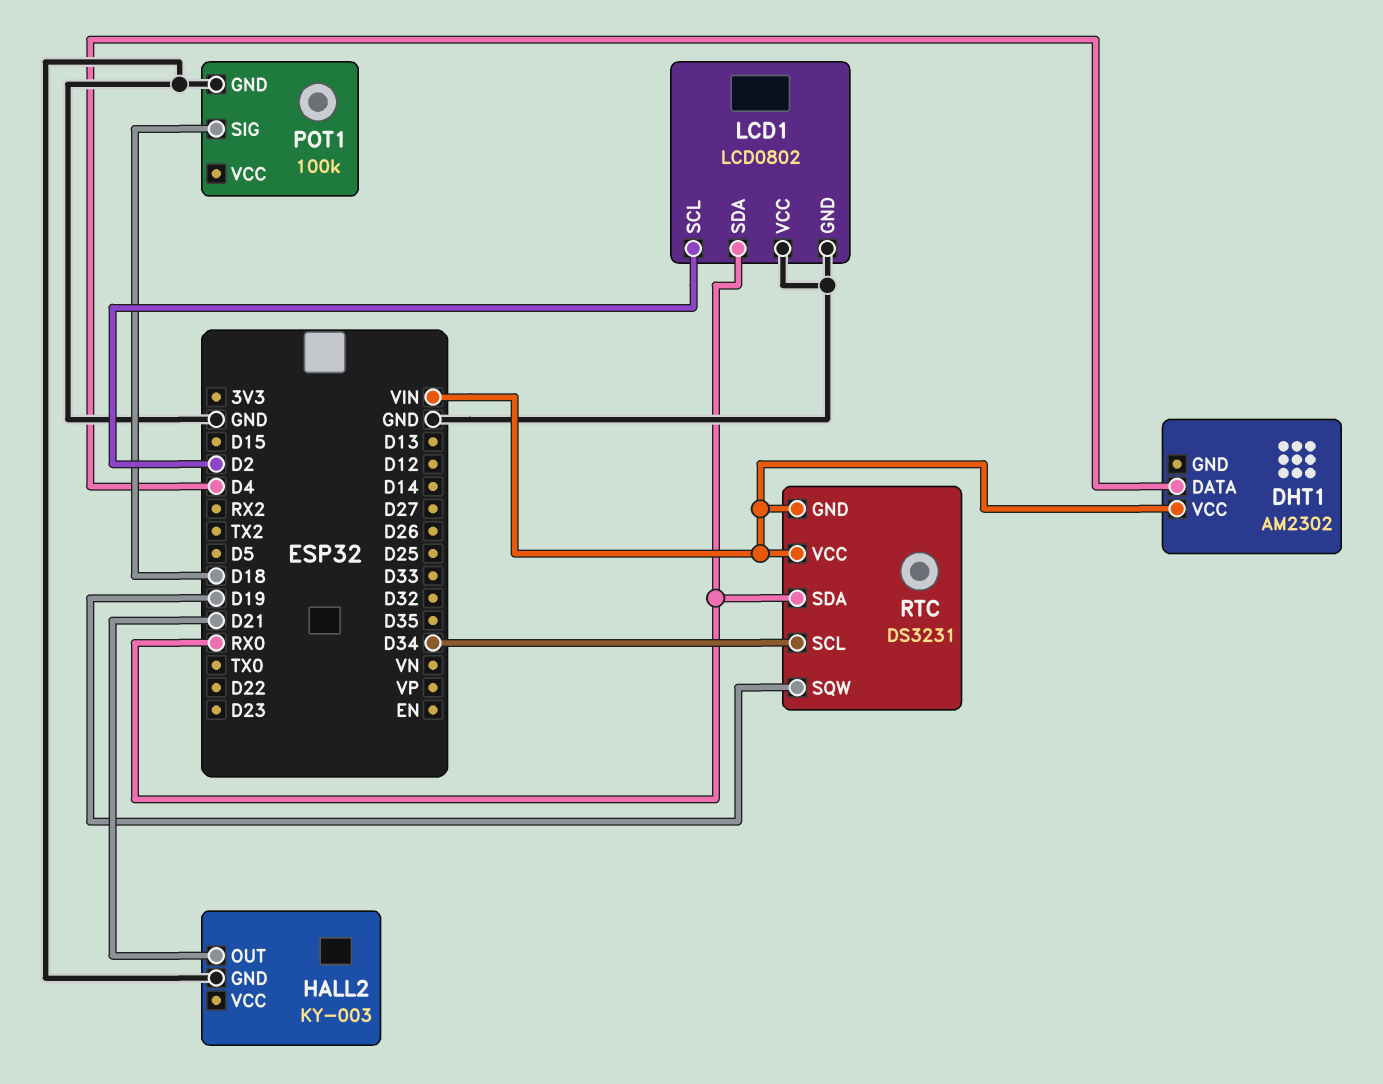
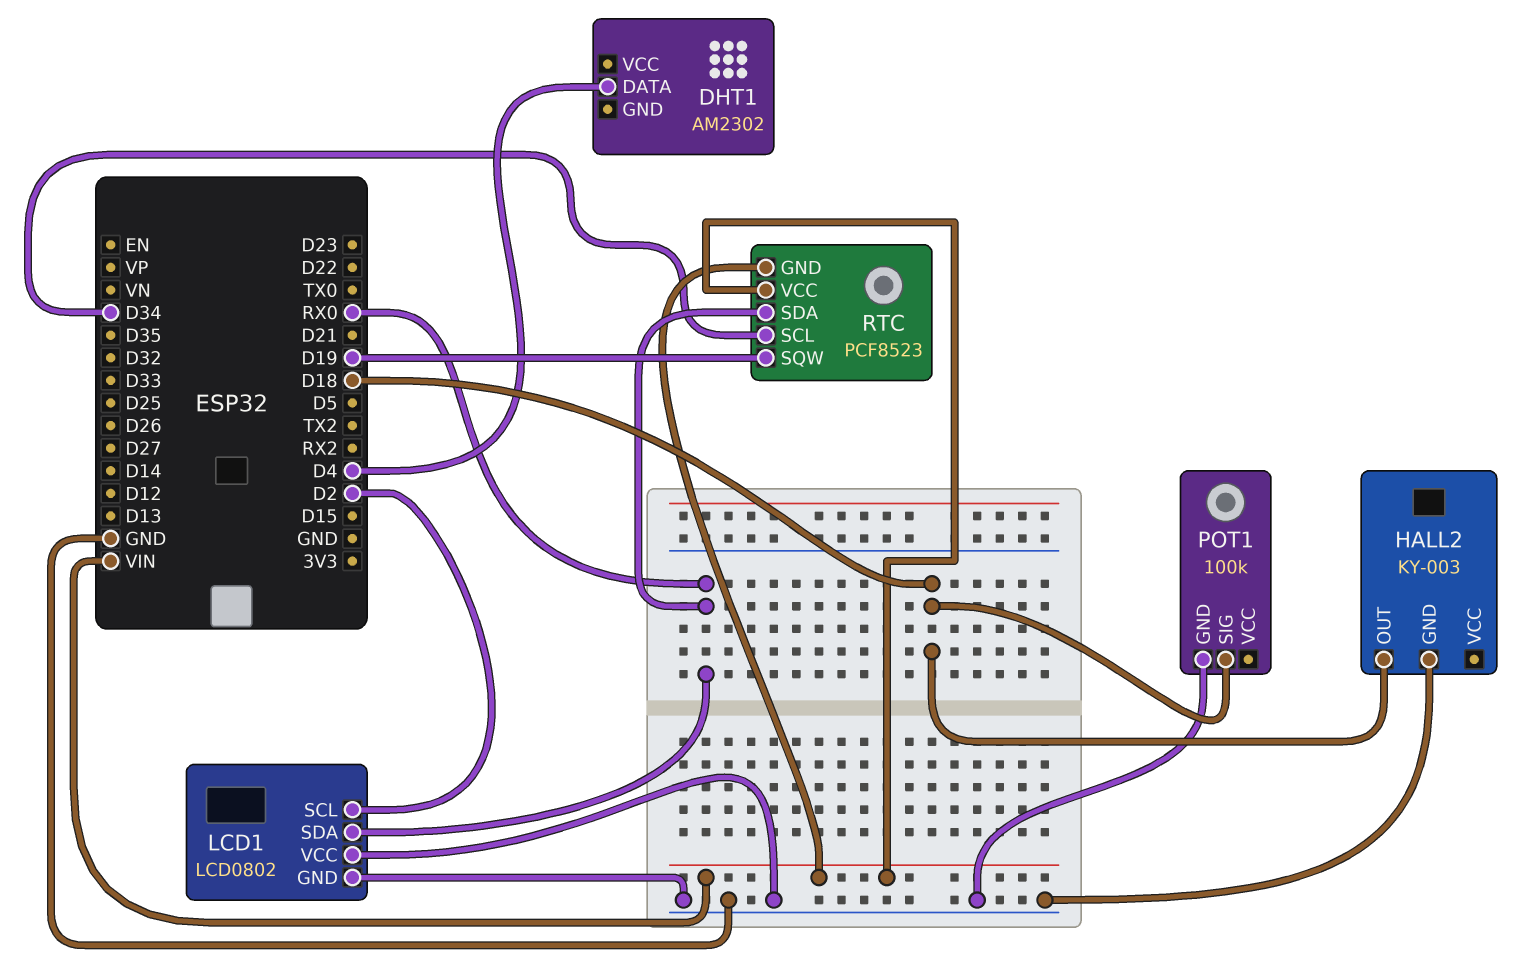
DHT1 pin VCC: VIN -> none
HALL2 pin OUT: D21 -> D18
RTC: DS3231 -> PCF8523

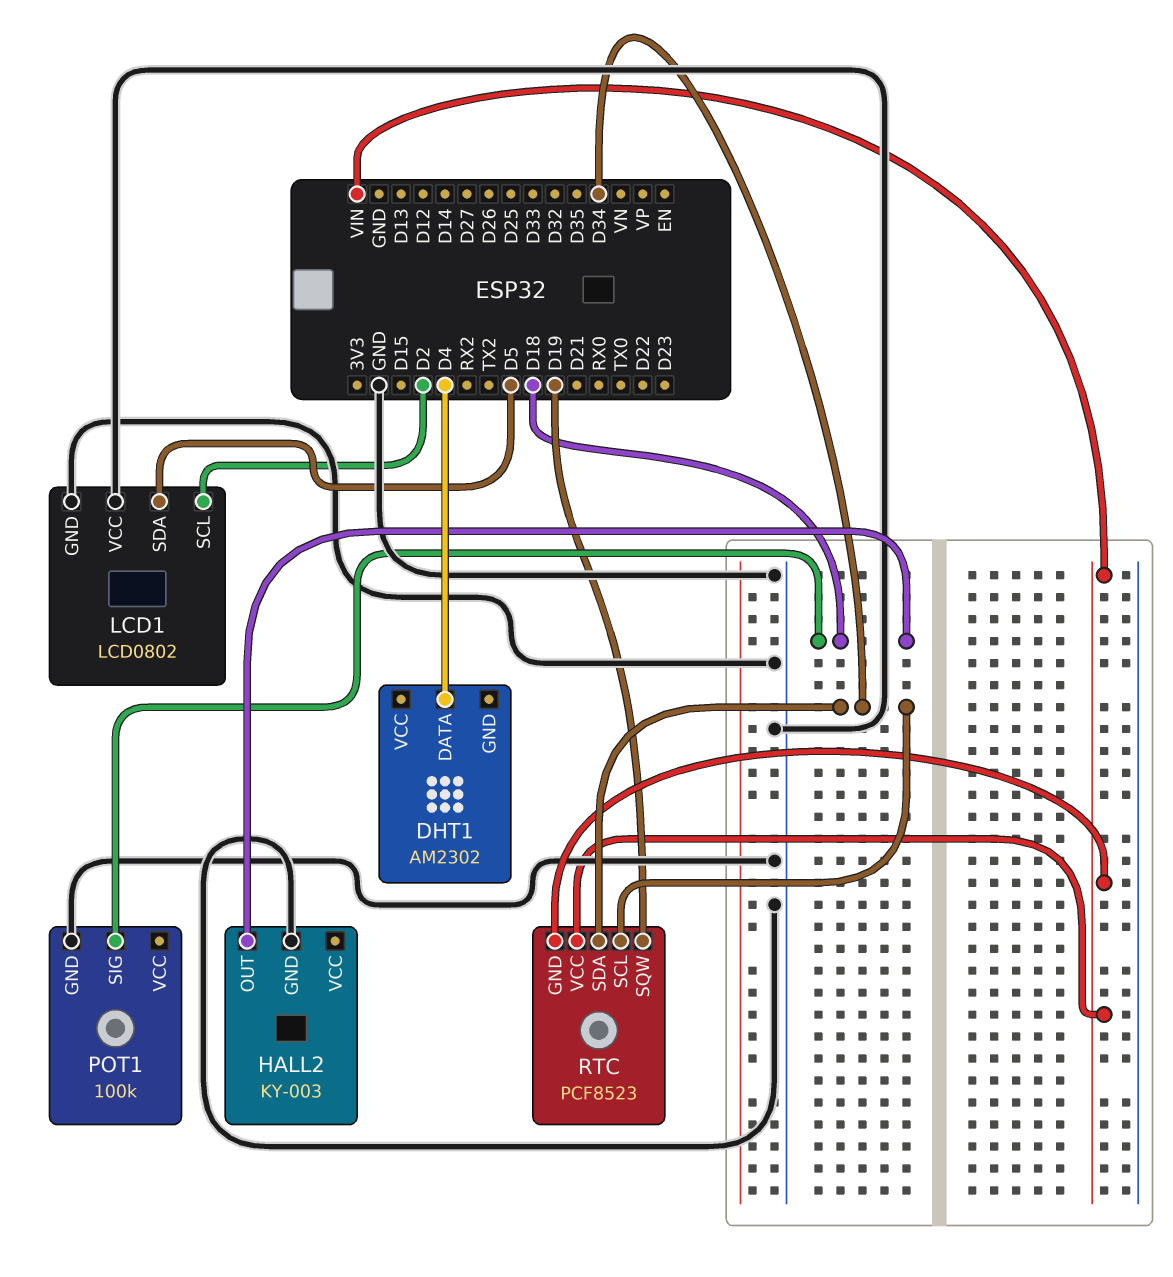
LCD1 pin SDA: RX0 -> D5
RTC pin SDA: RX0 -> D34

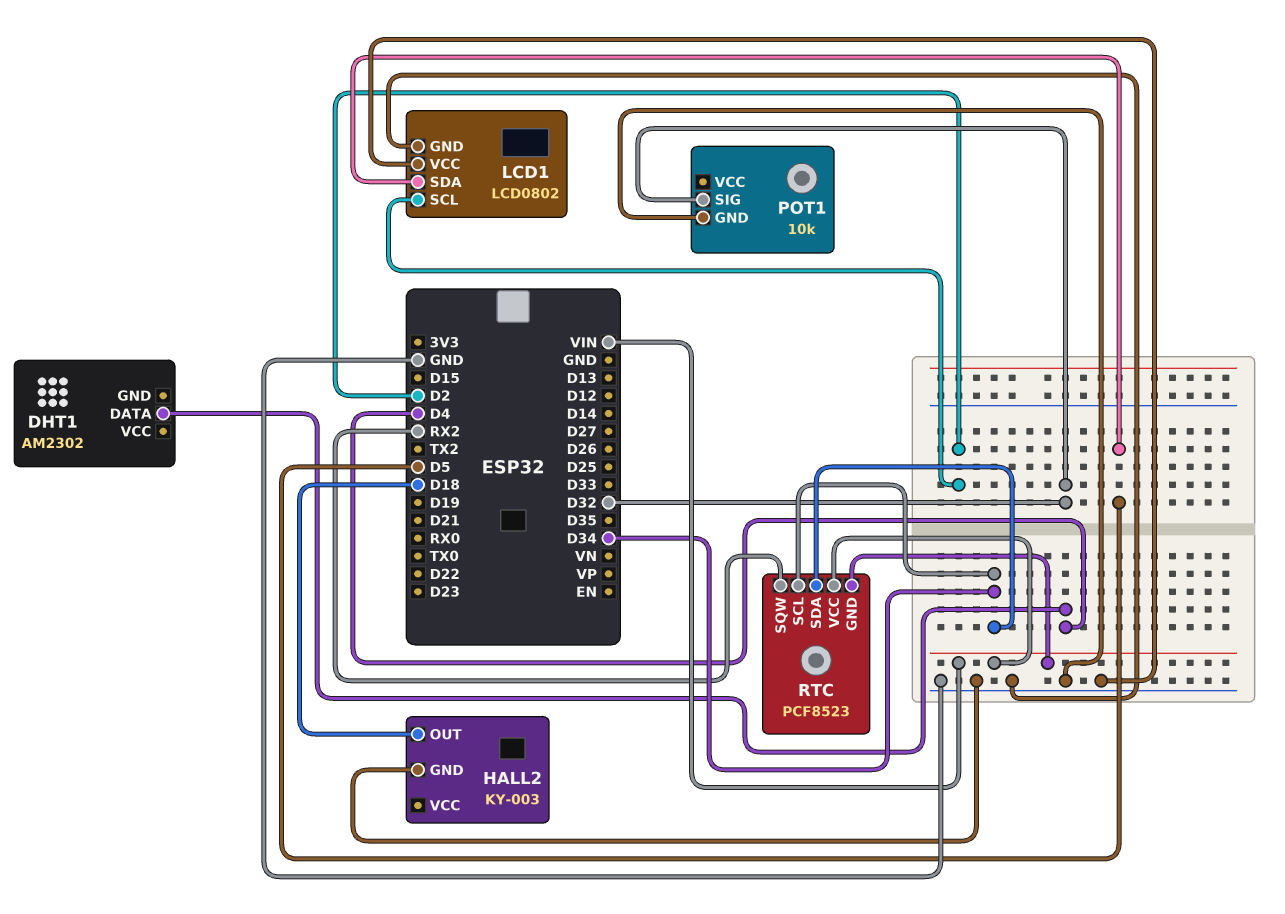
POT1: 100k -> 10k
POT1 pin SIG: D18 -> D32
RTC pin SQW: D19 -> RX2

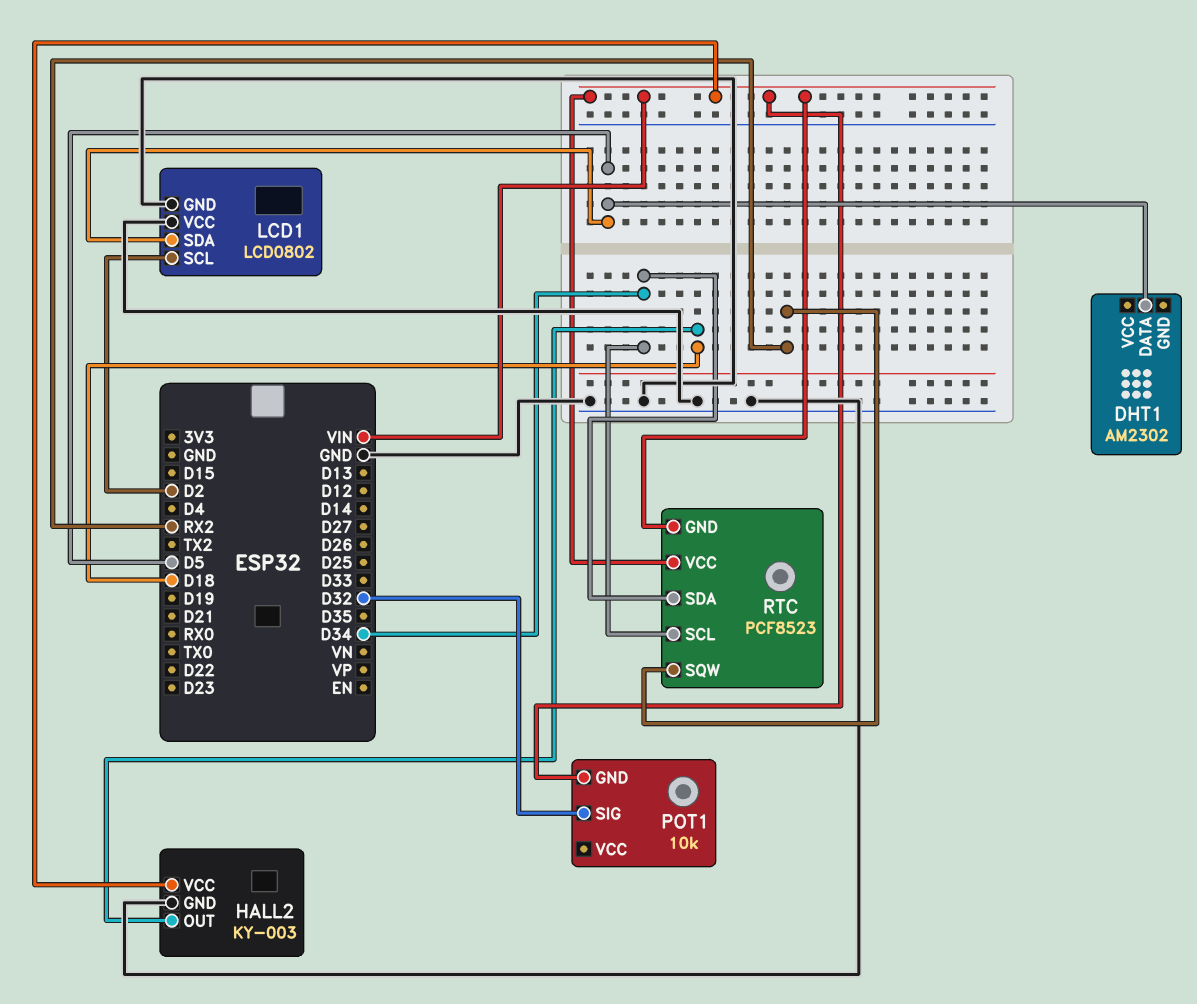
DHT1 pin DATA: D4 -> D5
HALL2 pin VCC: none -> VIN
POT1 pin GND: GND -> VIN

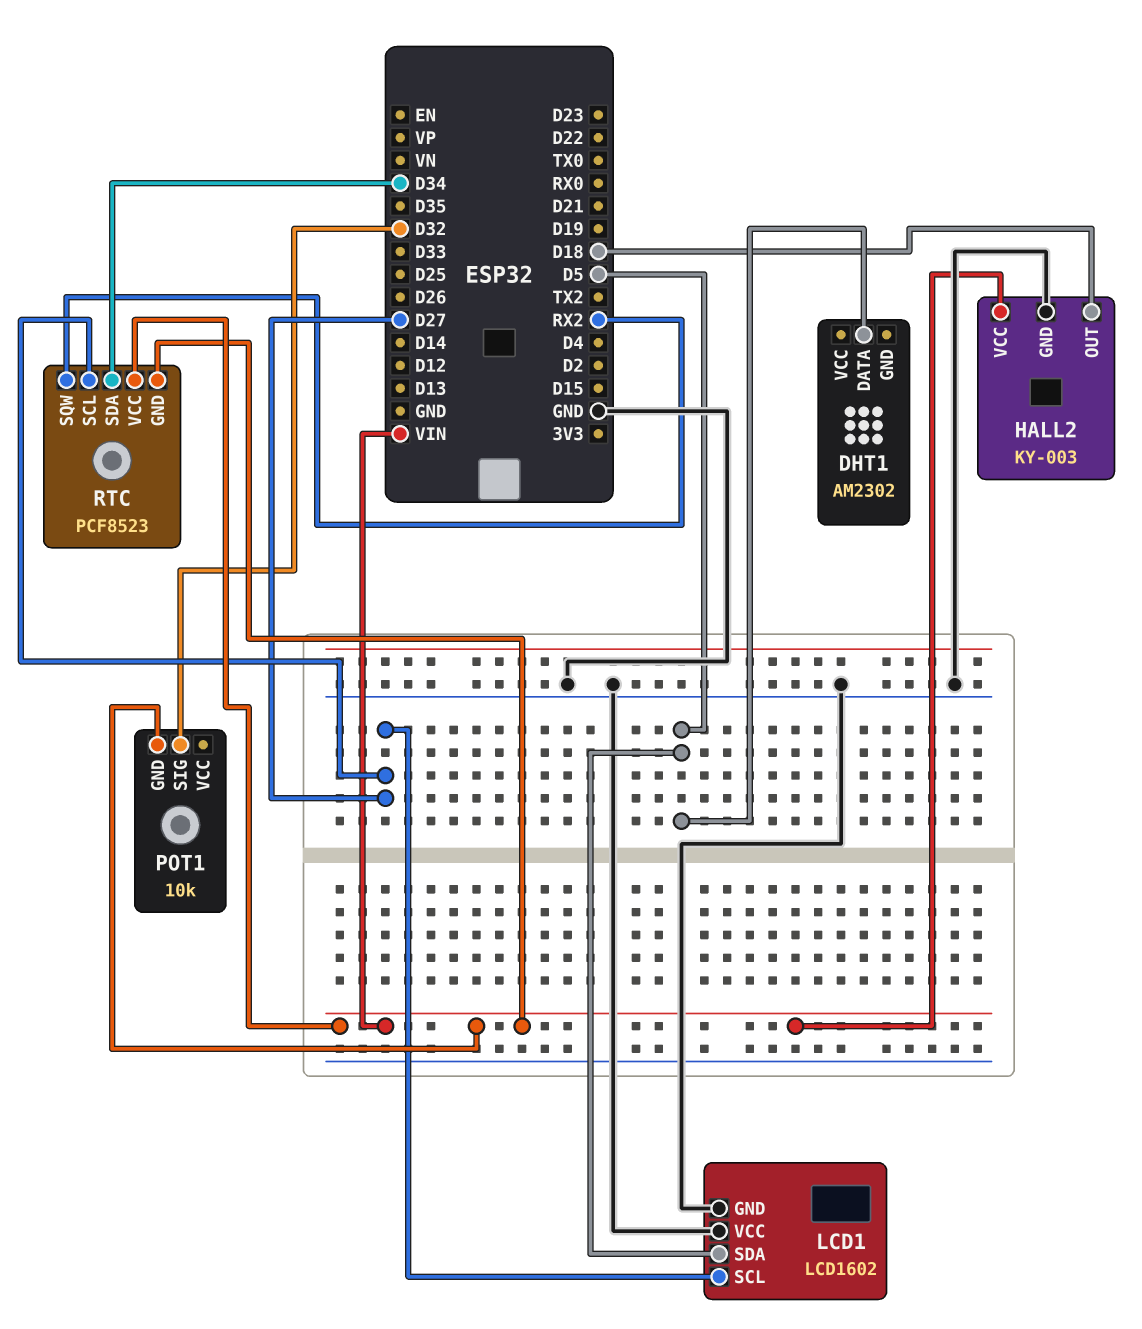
LCD1: LCD0802 -> LCD1602
LCD1 pin SCL: D2 -> D27
RTC pin SCL: D34 -> D27

